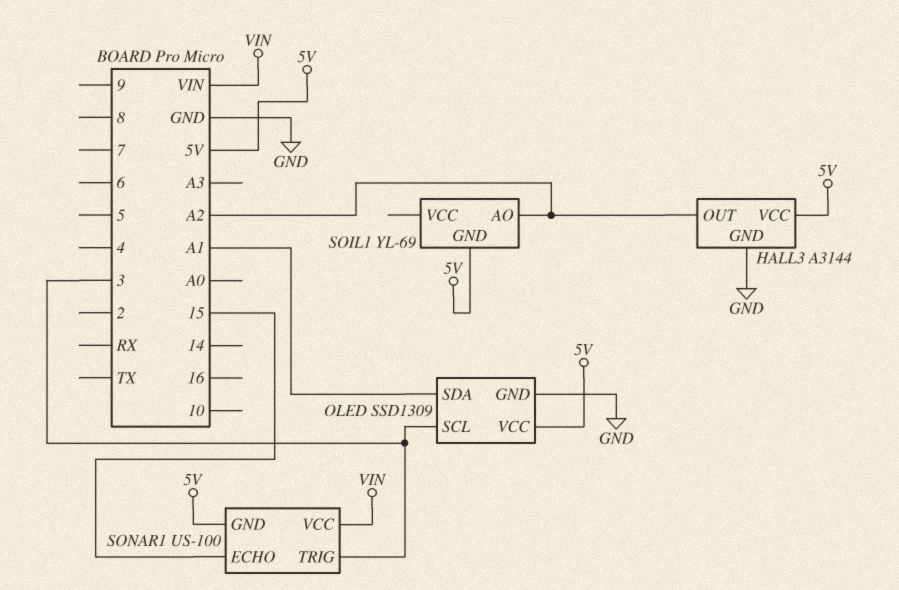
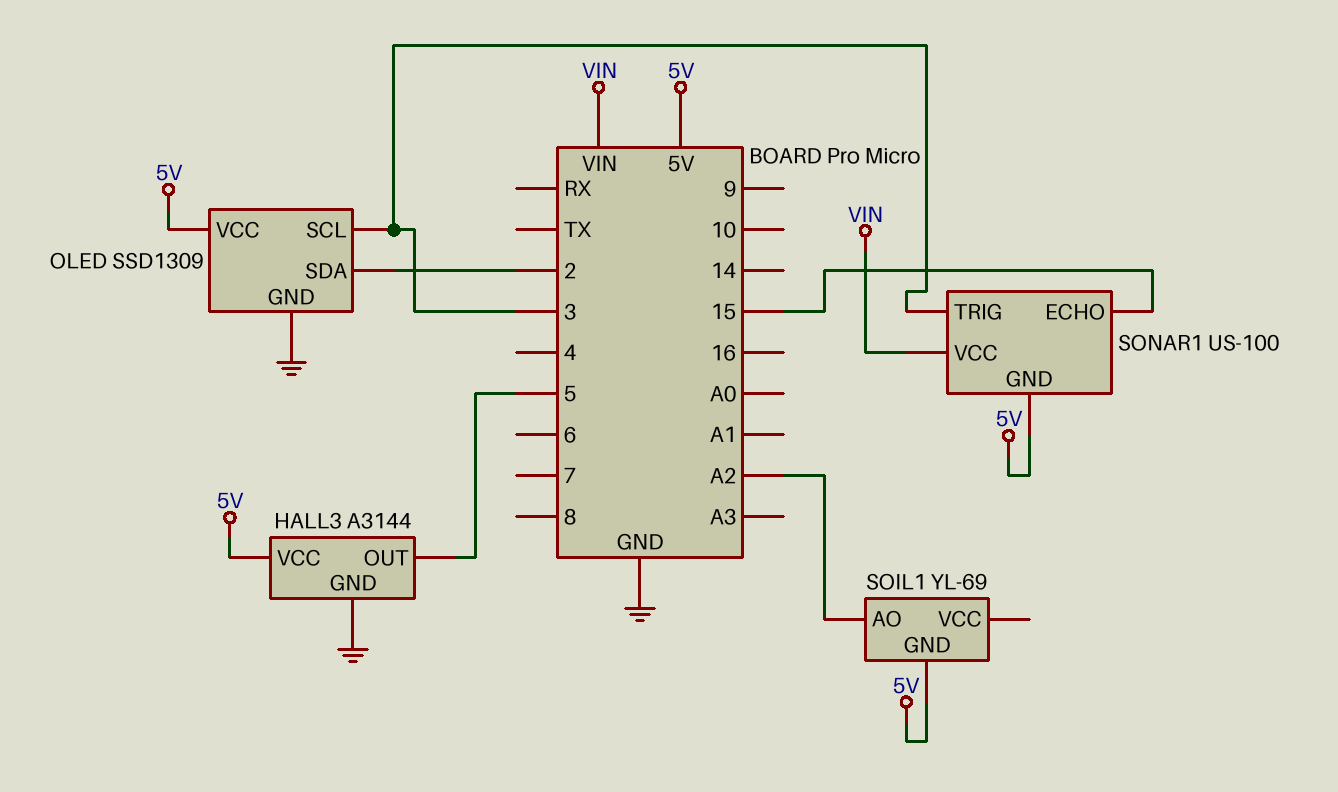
HALL3 pin OUT: A2 -> 5
OLED pin SDA: A1 -> 2

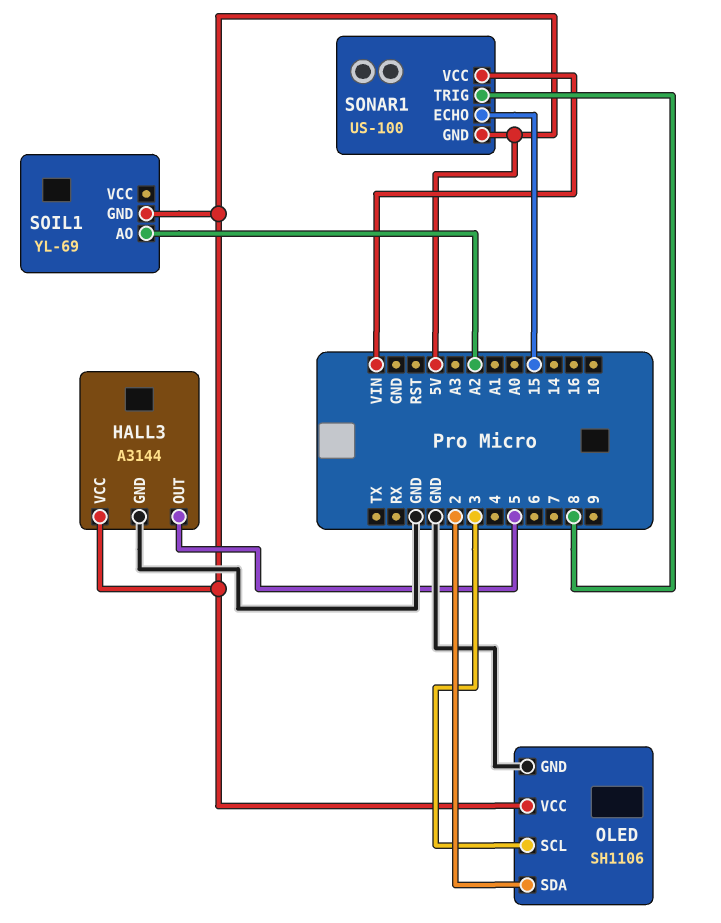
OLED: SSD1309 -> SH1106
SONAR1 pin TRIG: 3 -> 8

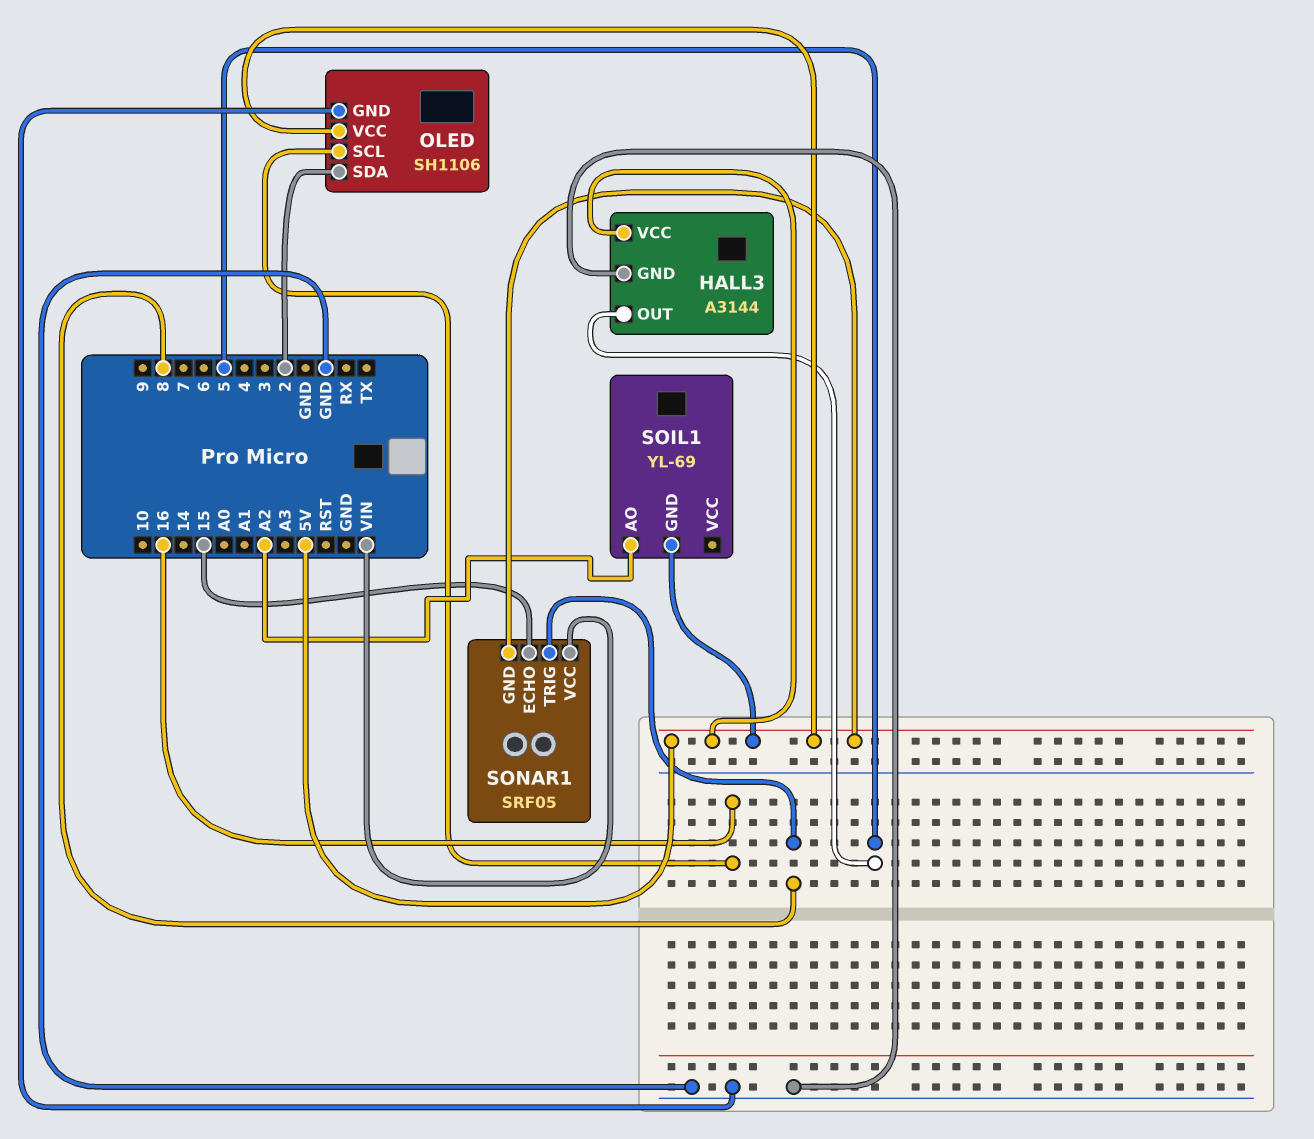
OLED pin SCL: 3 -> 16
SONAR1: US-100 -> SRF05

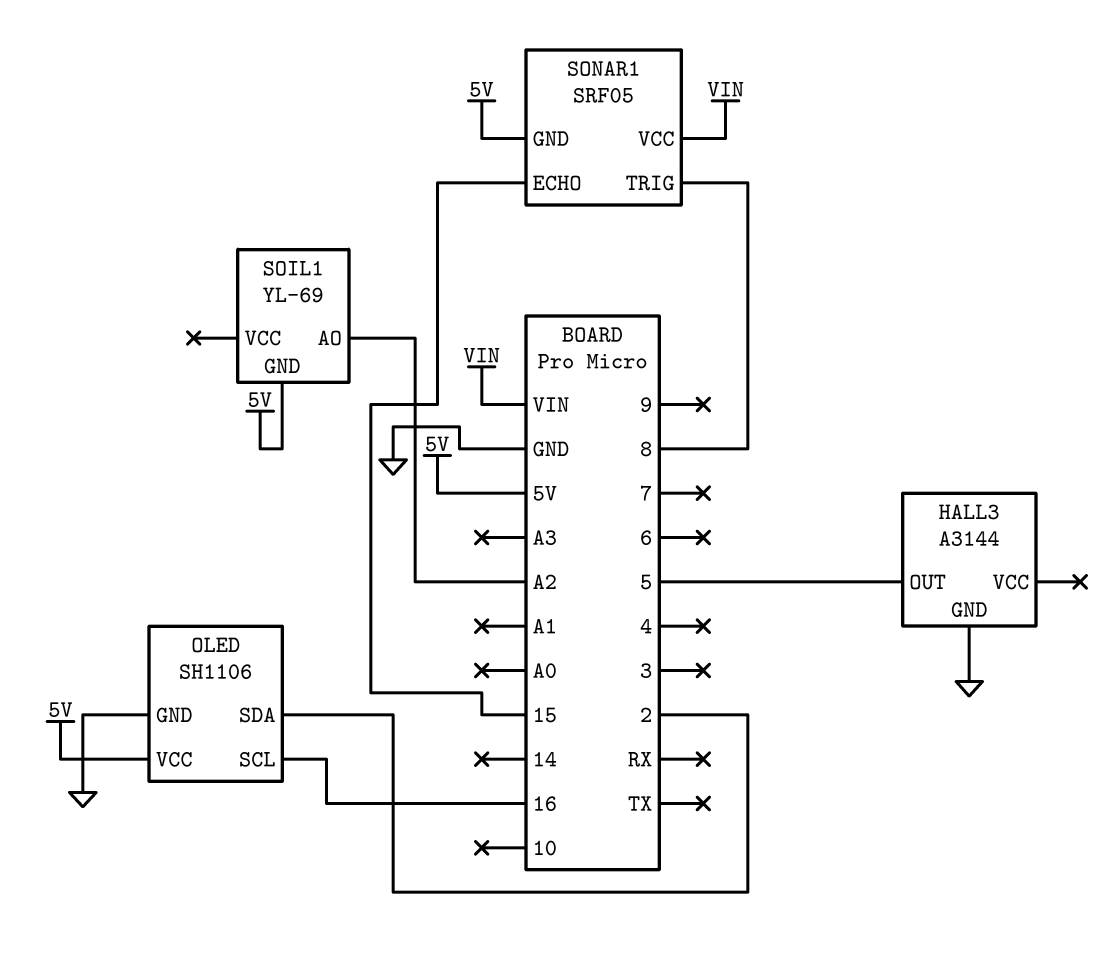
HALL3 pin VCC: 5V -> none

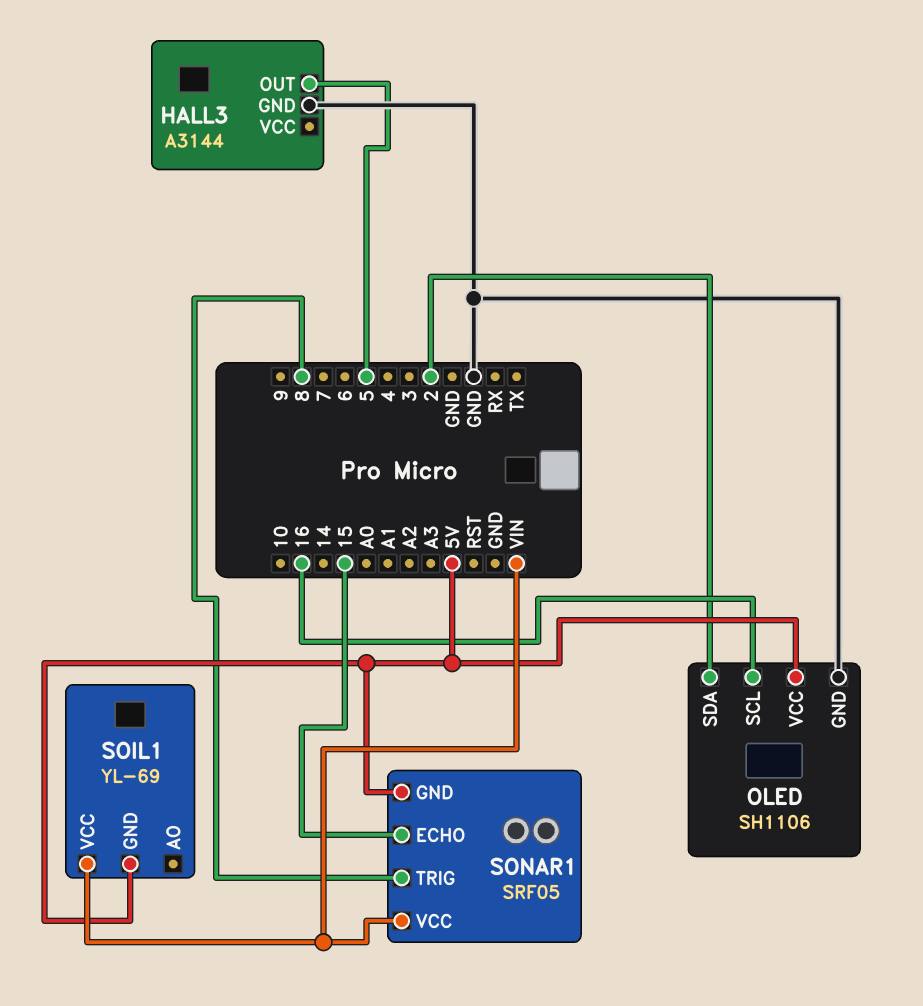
SOIL1 pin AO: A2 -> none
SOIL1 pin VCC: none -> VIN

